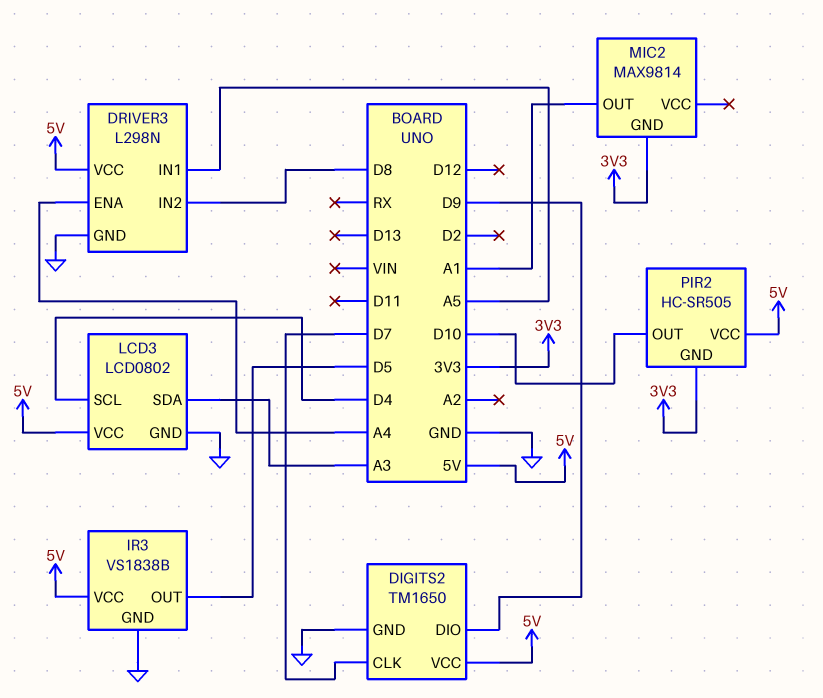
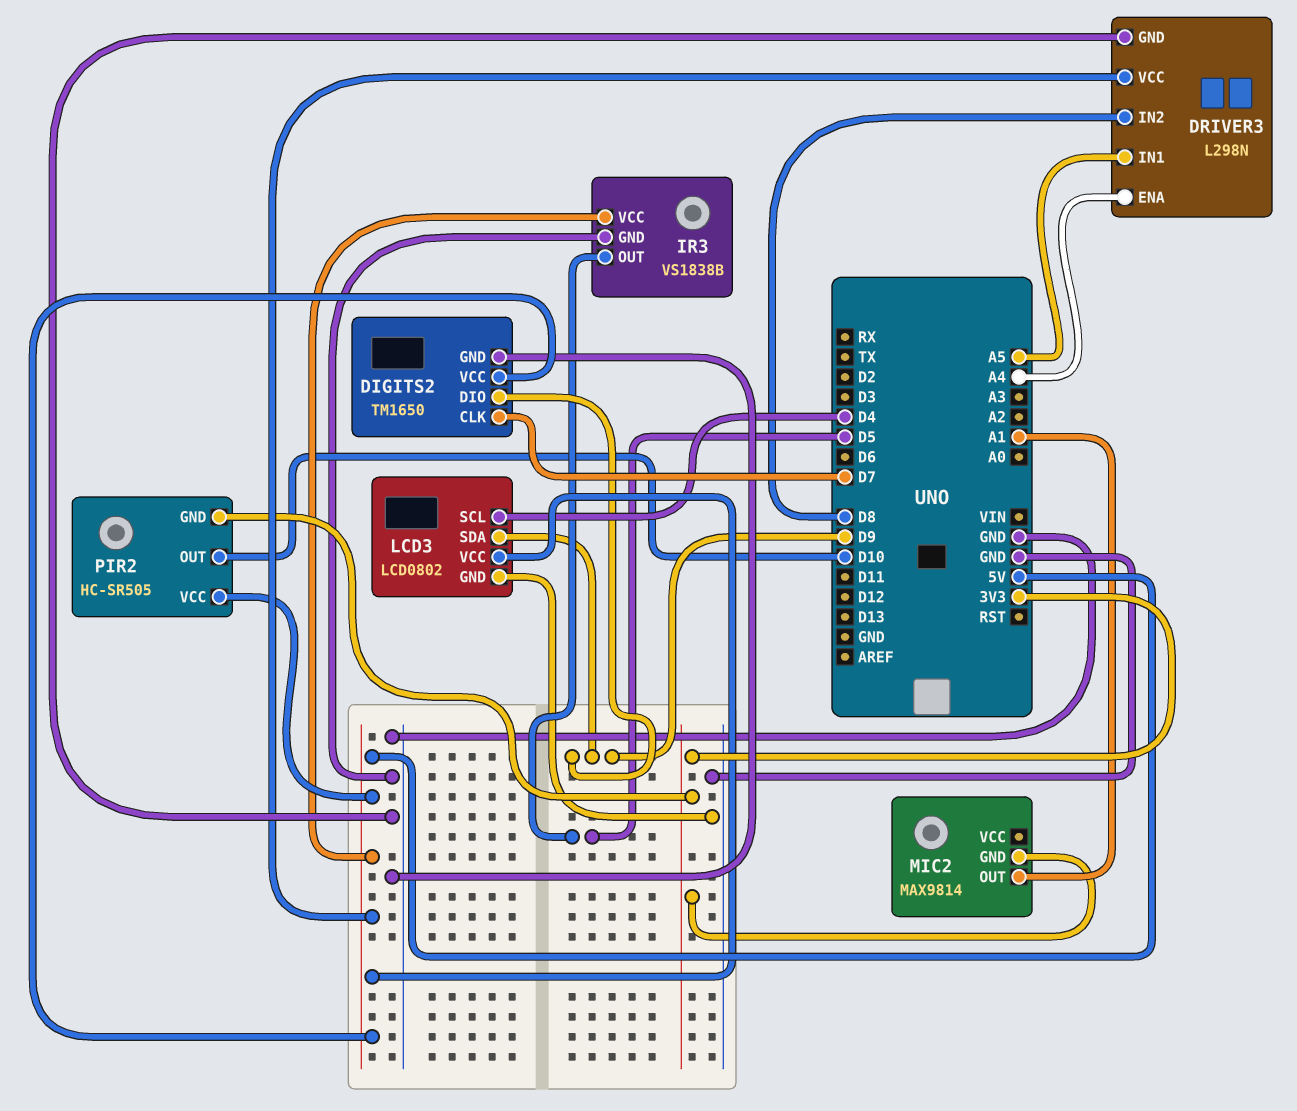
LCD3 pin SDA: A3 -> D9

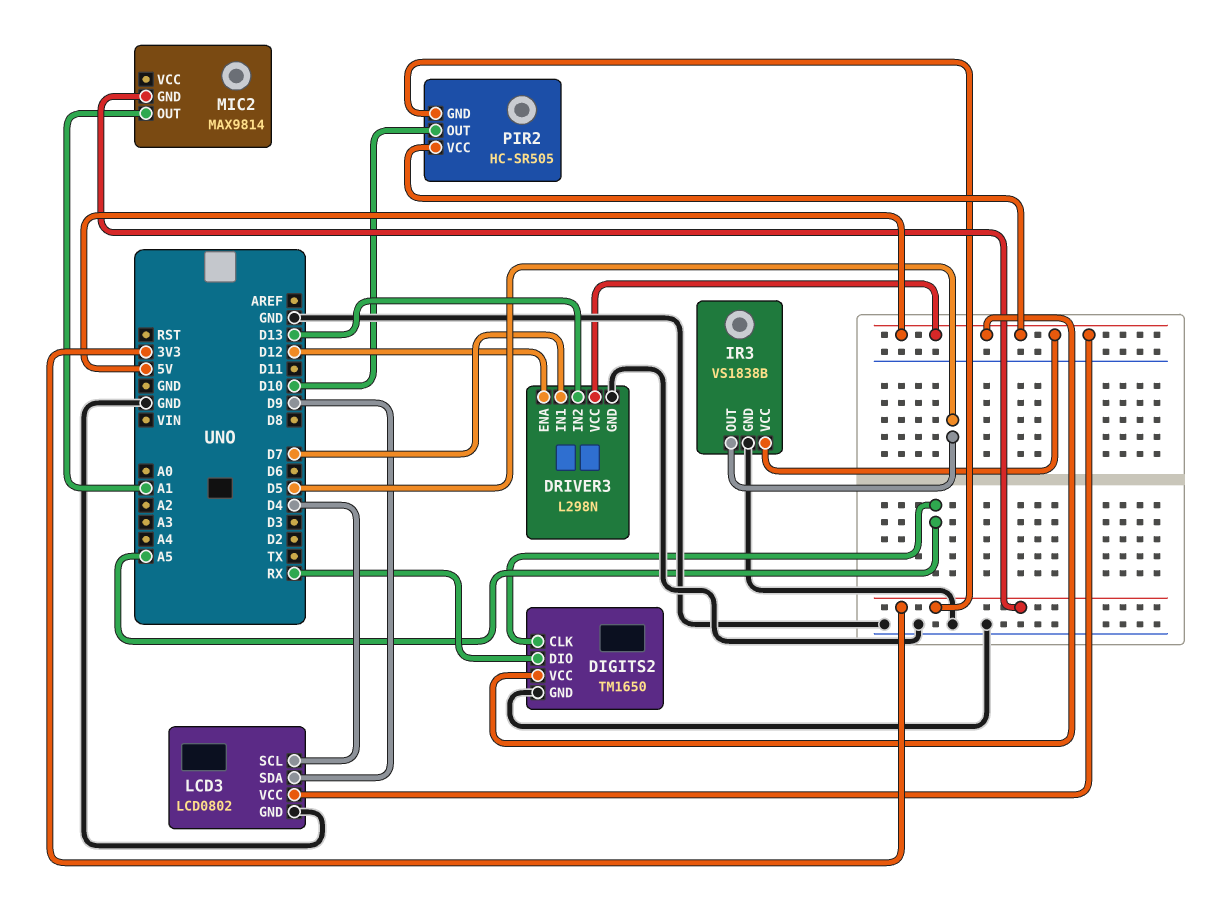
DIGITS2 pin CLK: D7 -> A5
DIGITS2 pin DIO: D9 -> RX
DRIVER3 pin ENA: A4 -> D12
DRIVER3 pin IN1: A5 -> D7
DRIVER3 pin IN2: D8 -> D13

